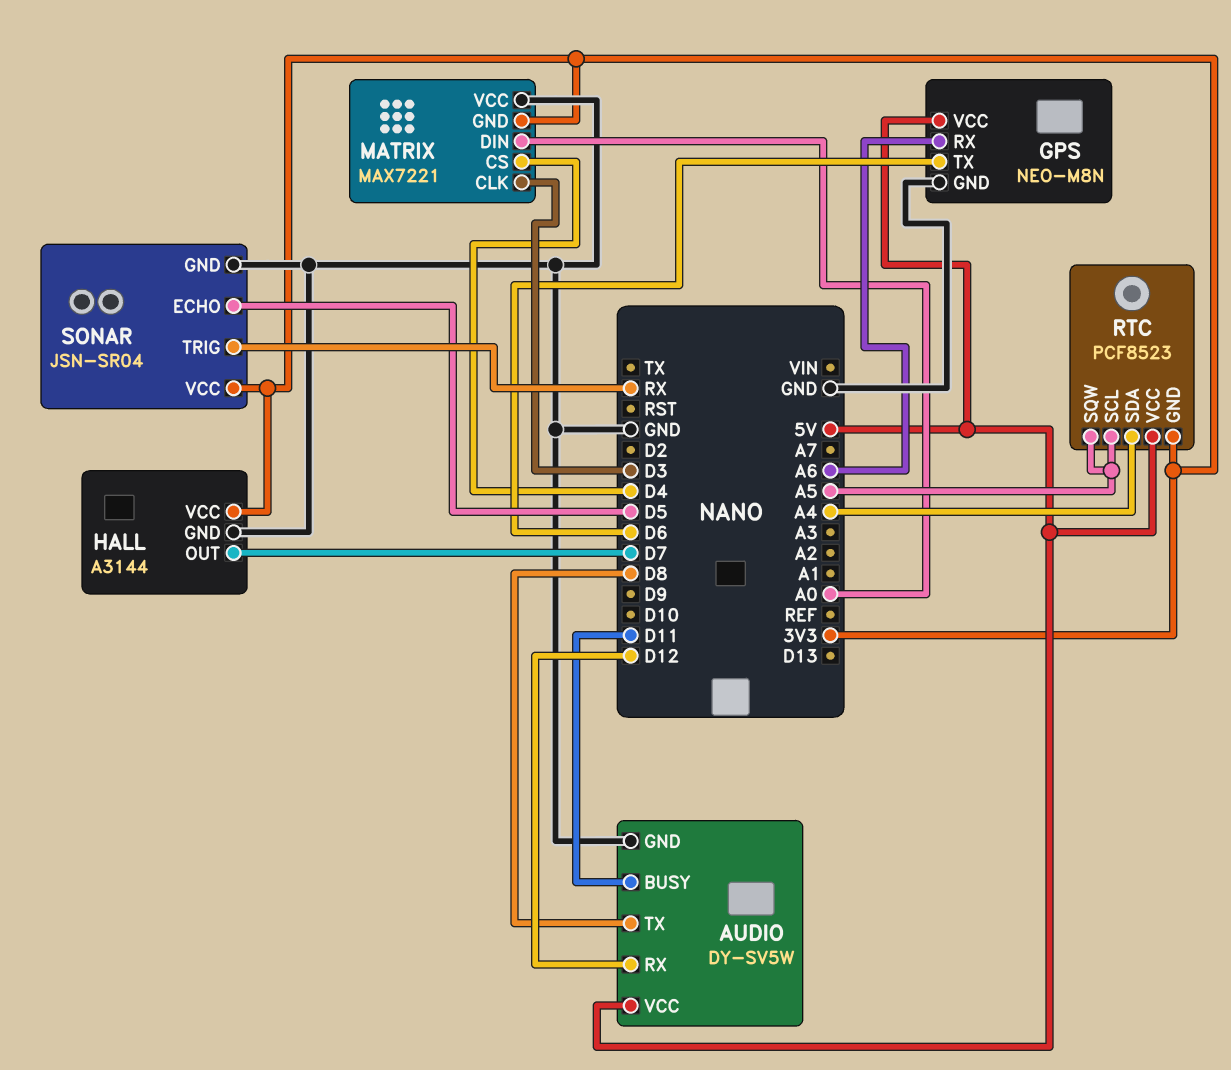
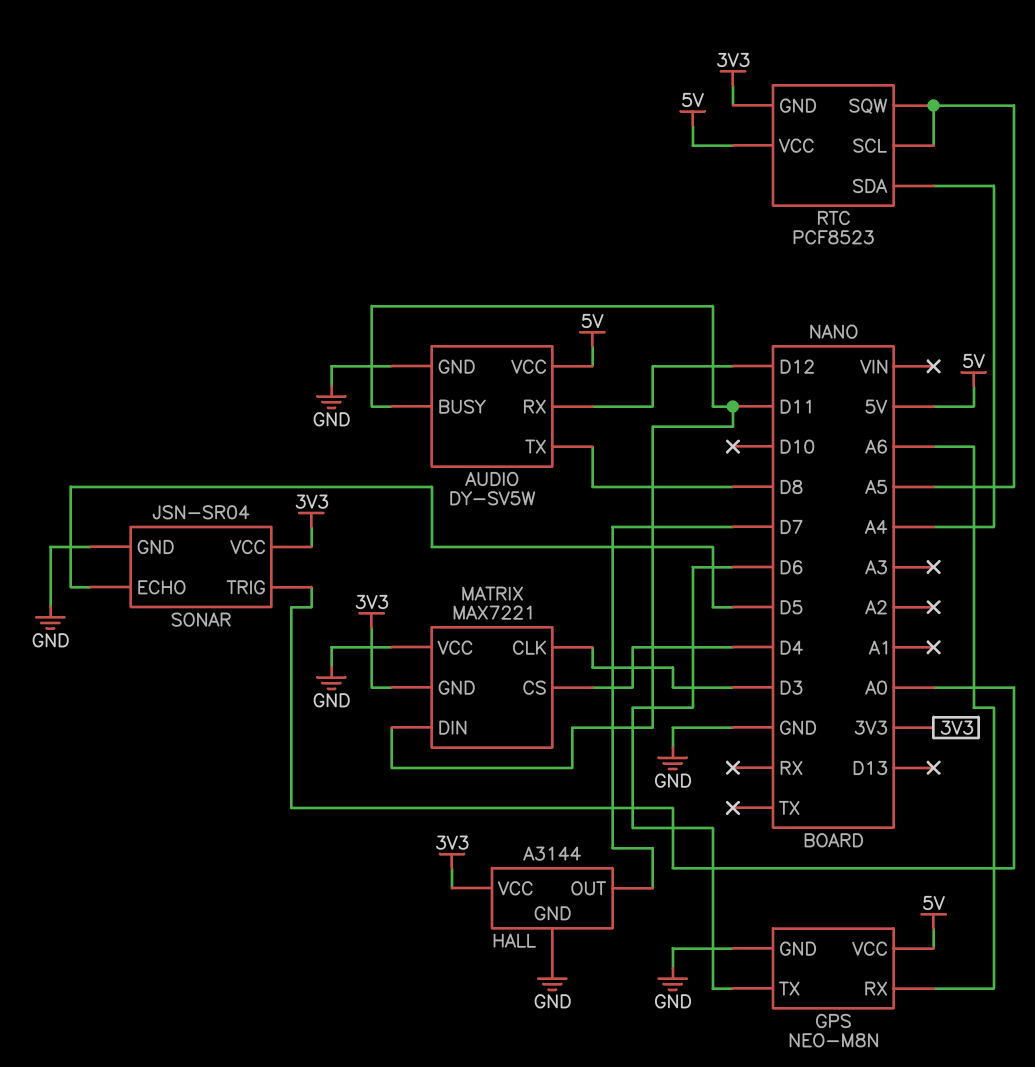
MATRIX pin DIN: A0 -> D11
SONAR pin TRIG: RX -> A0

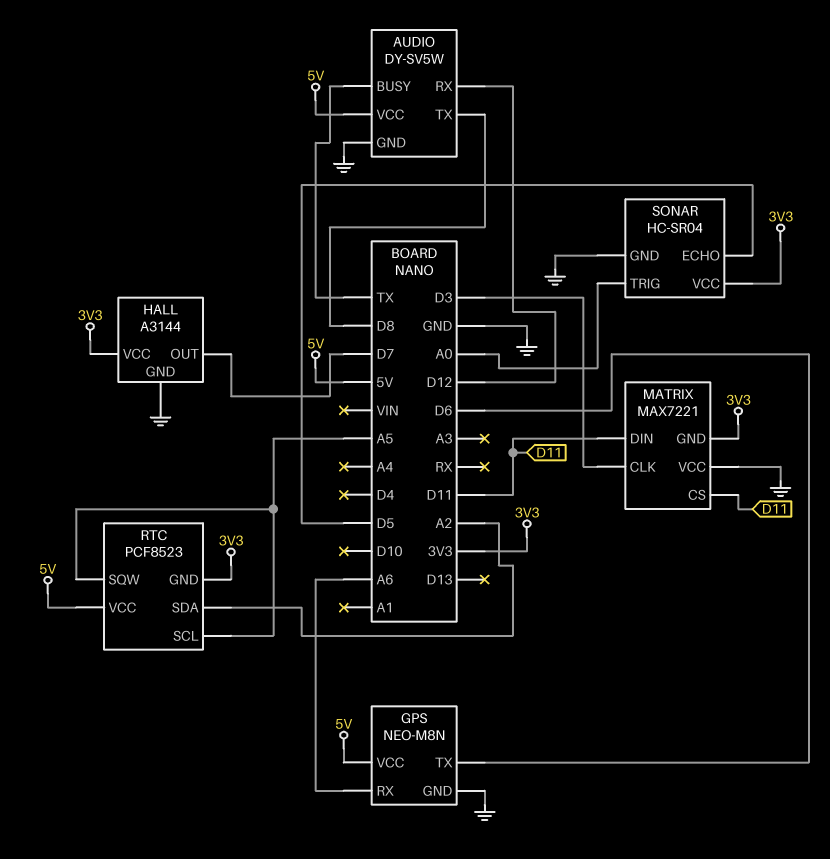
AUDIO pin BUSY: D11 -> TX
MATRIX pin CS: D4 -> D11
RTC pin SDA: A4 -> A2
SONAR: JSN-SR04 -> HC-SR04

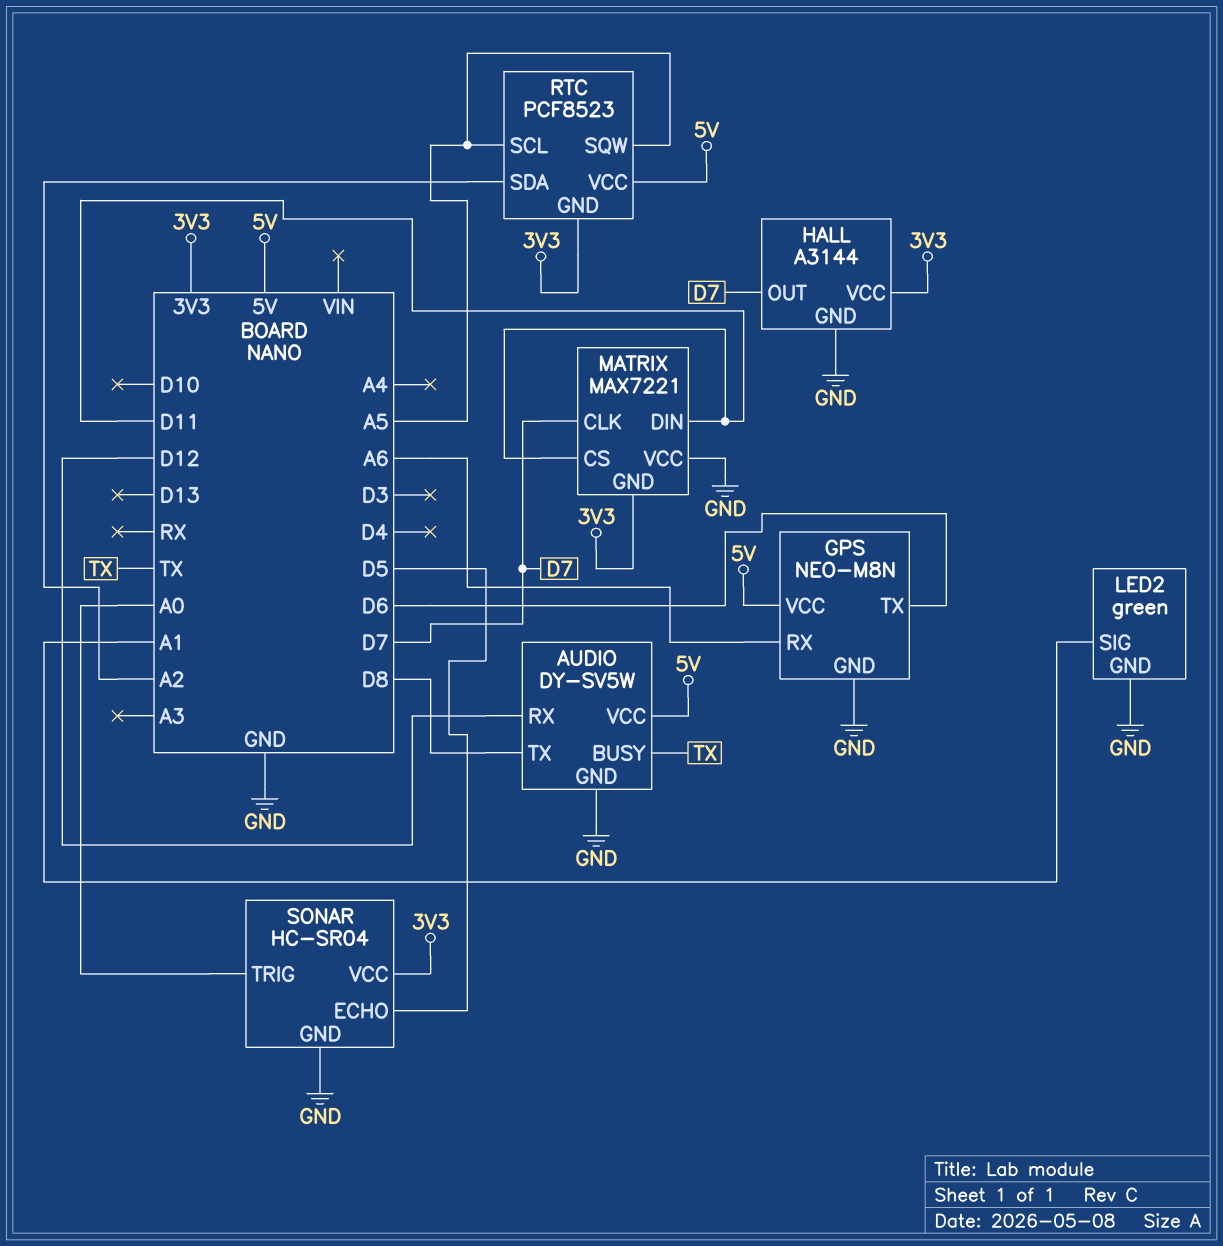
LED2: none -> green
LED2 pin GND: none -> GND
LED2 pin SIG: none -> A1
MATRIX pin CLK: D3 -> D7

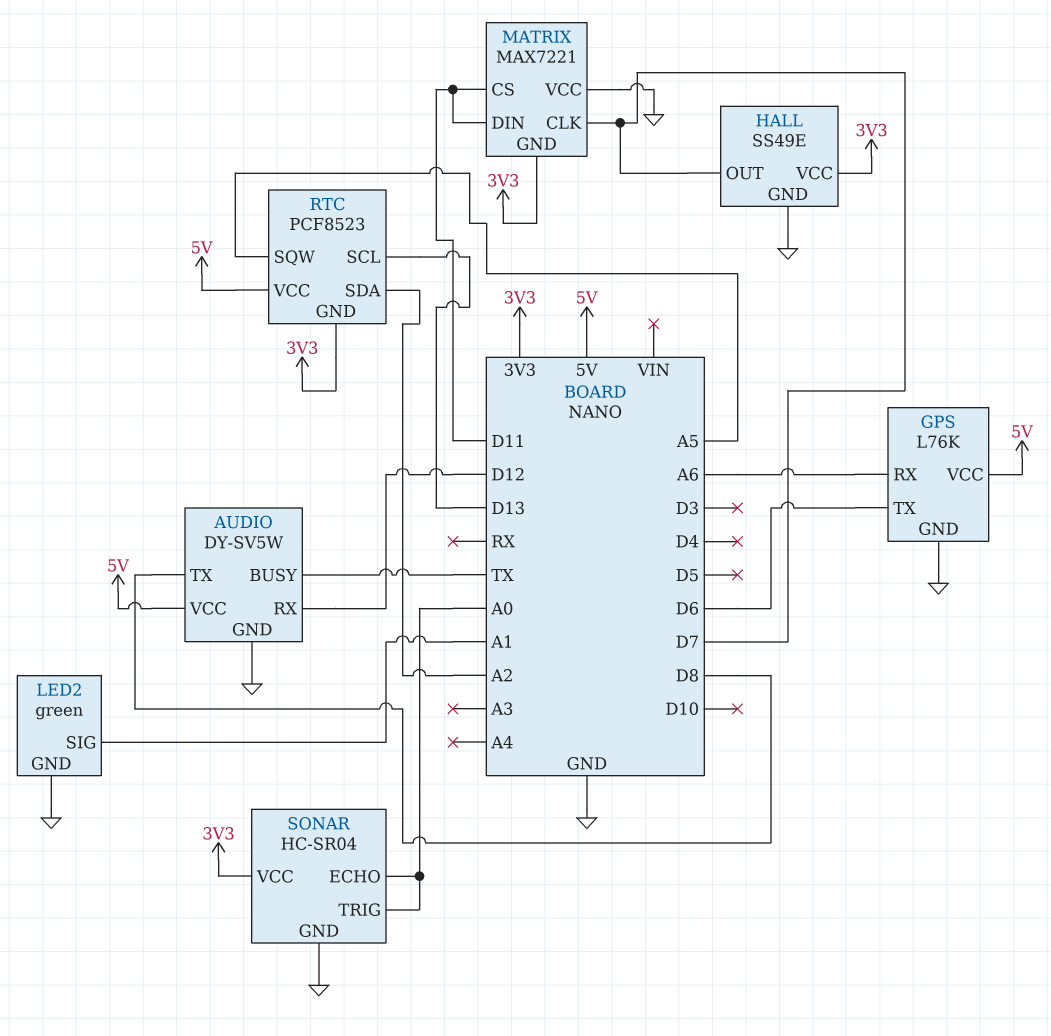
GPS: NEO-M8N -> L76K
HALL: A3144 -> SS49E
RTC pin SCL: A5 -> D13
SONAR pin ECHO: D5 -> A0

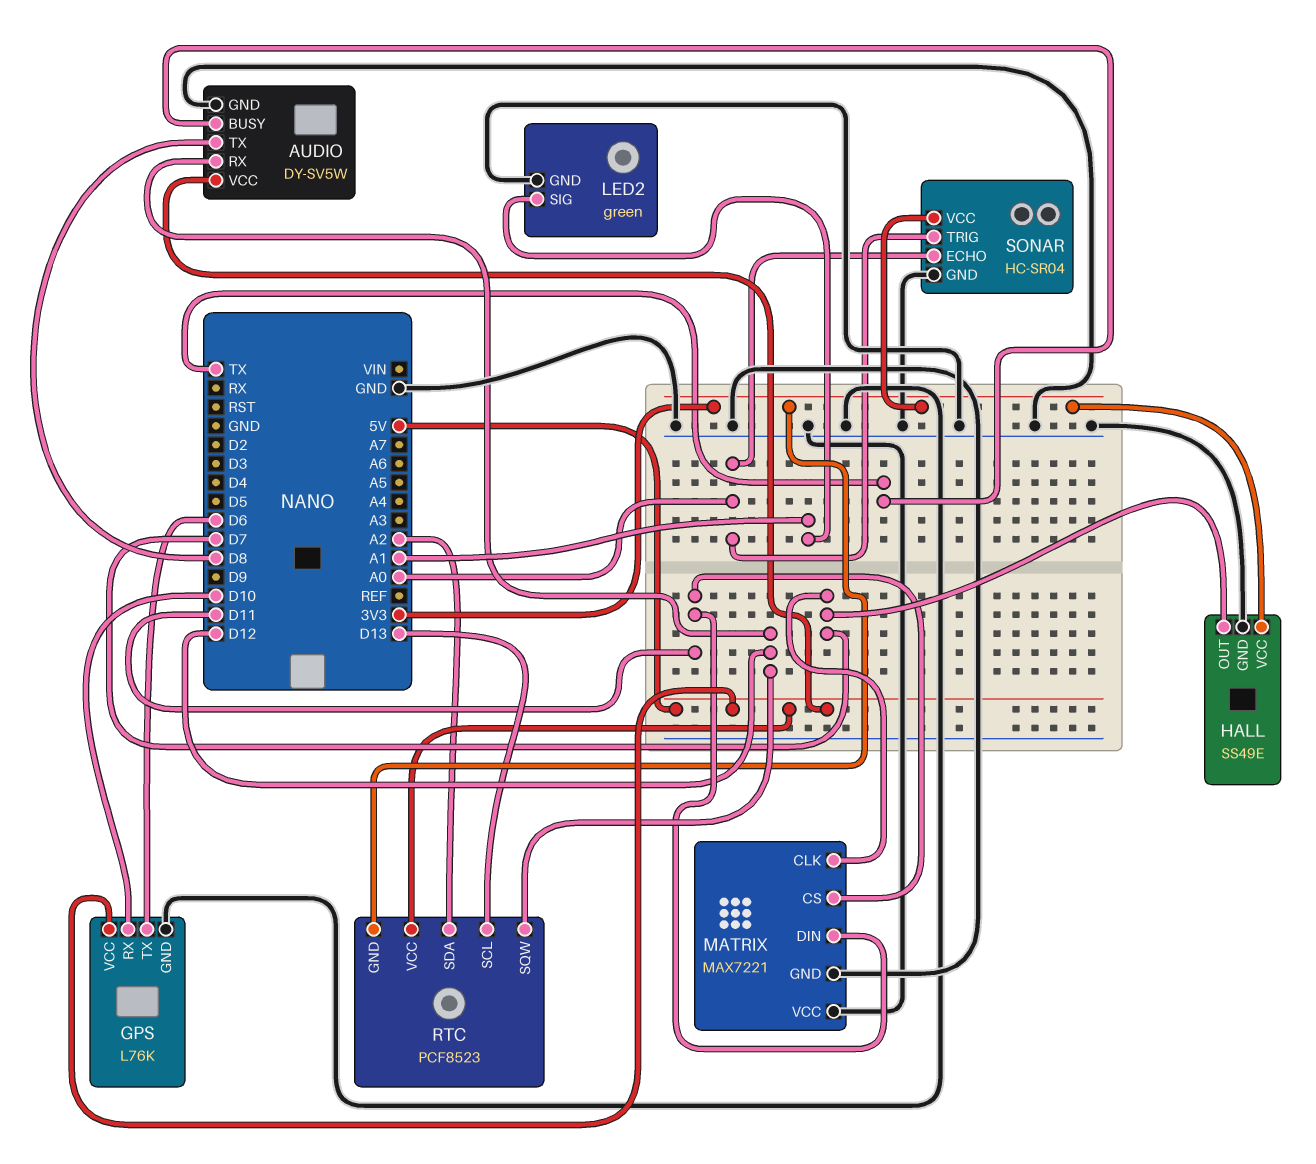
GPS pin RX: A6 -> D10
MATRIX pin GND: 3V3 -> GND
RTC pin SQW: A5 -> D12

